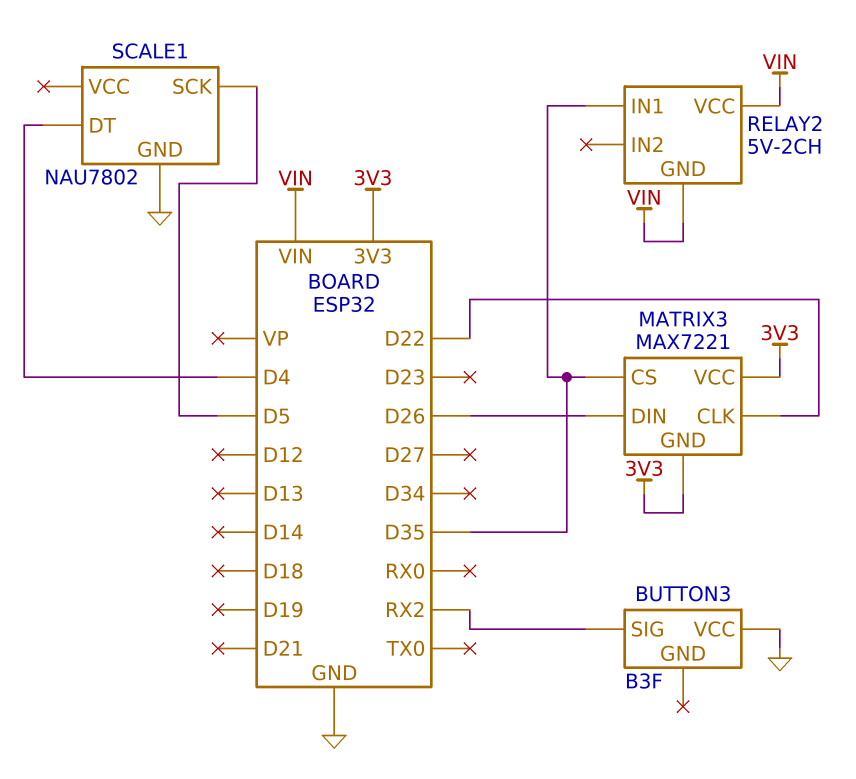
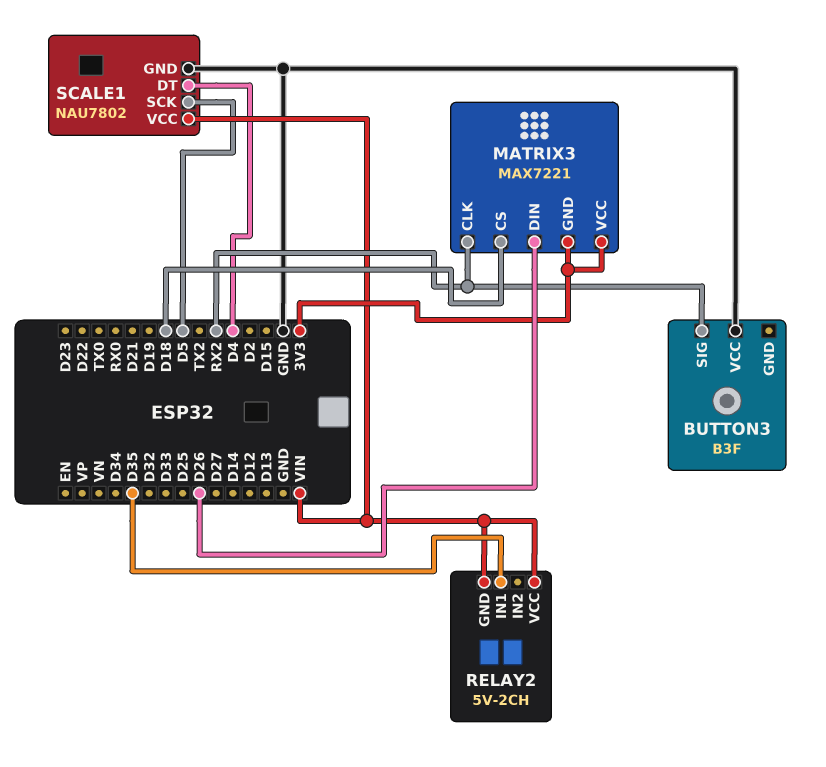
MATRIX3 pin CLK: D22 -> RX2
MATRIX3 pin CS: D35 -> D18
SCALE1 pin VCC: none -> VIN

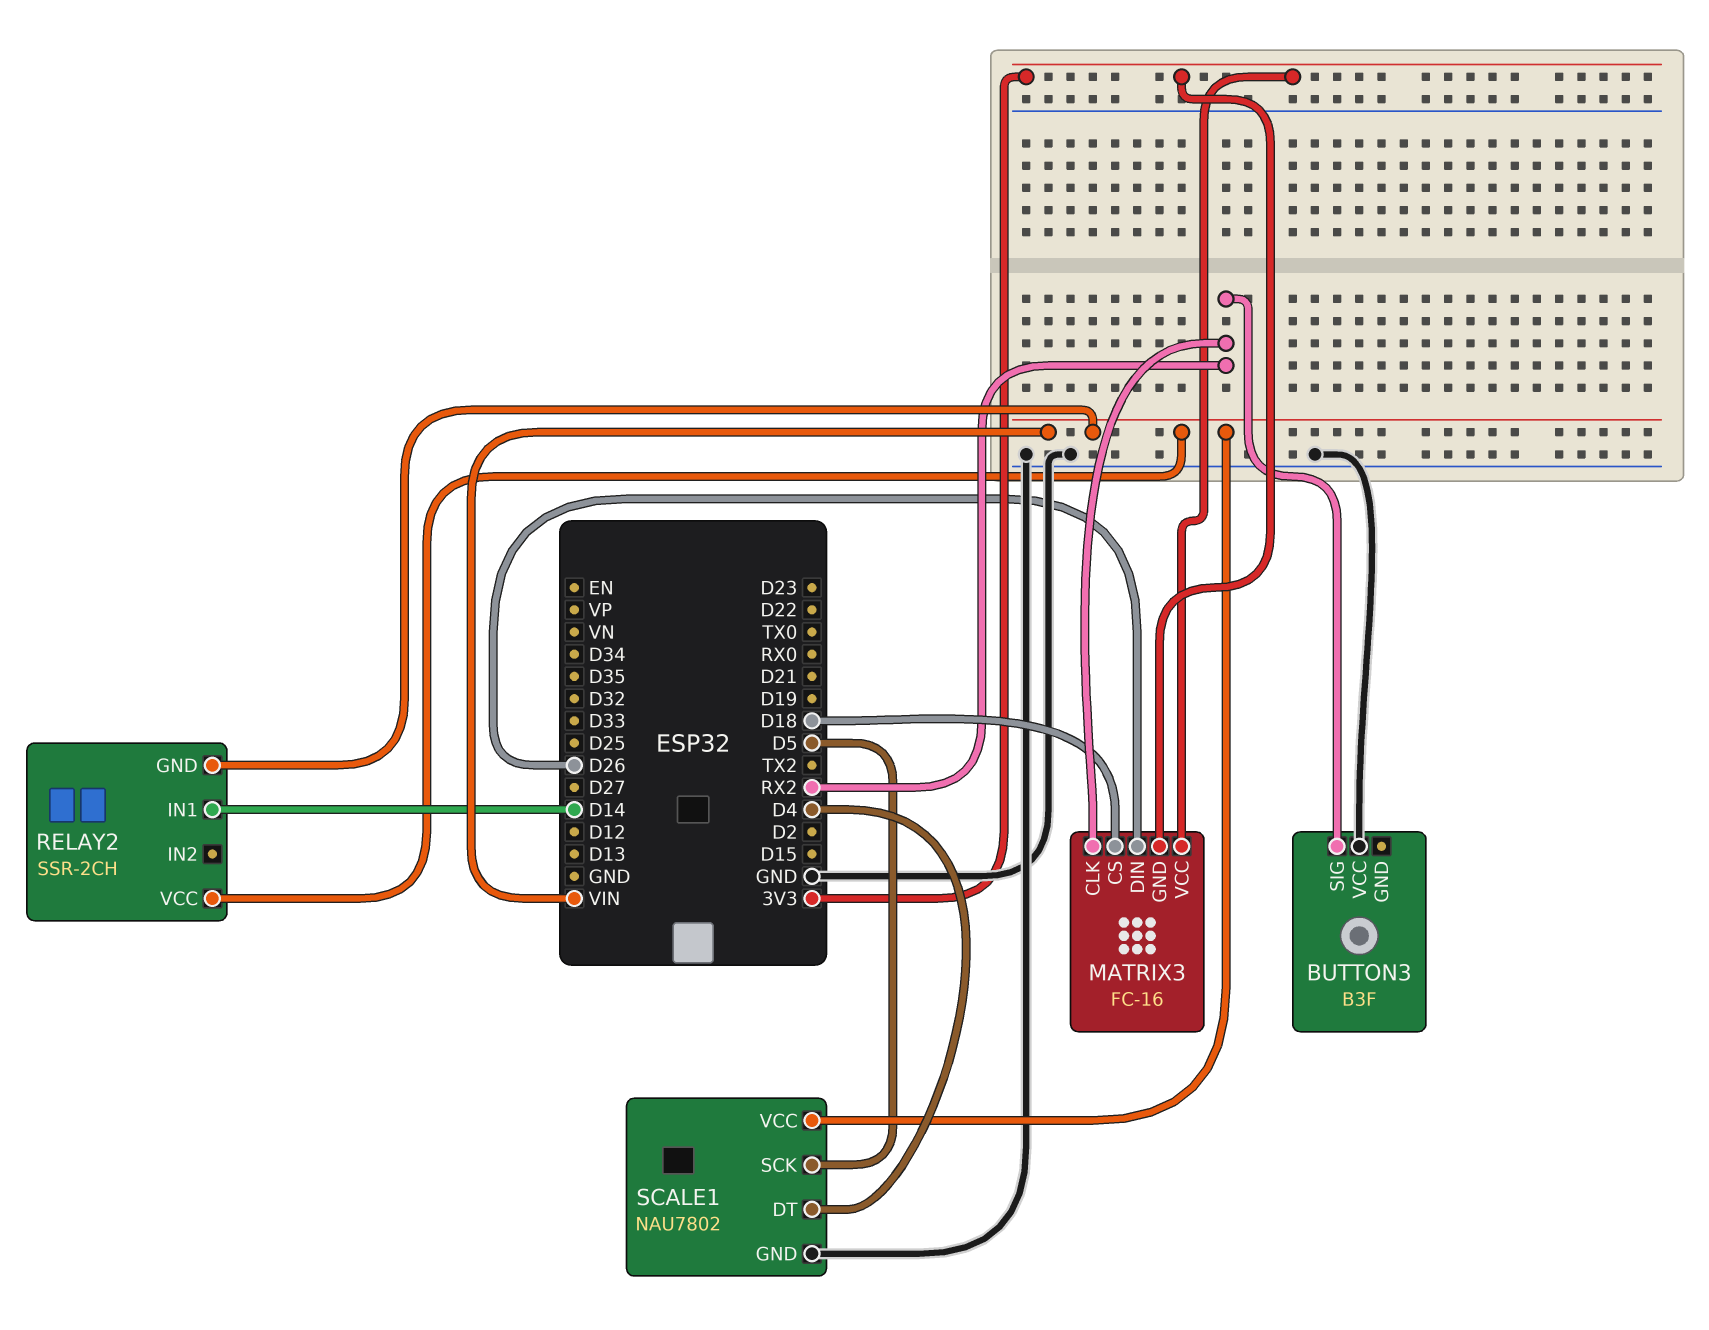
MATRIX3: MAX7221 -> FC-16
RELAY2: 5V-2CH -> SSR-2CH
RELAY2 pin IN1: D35 -> D14

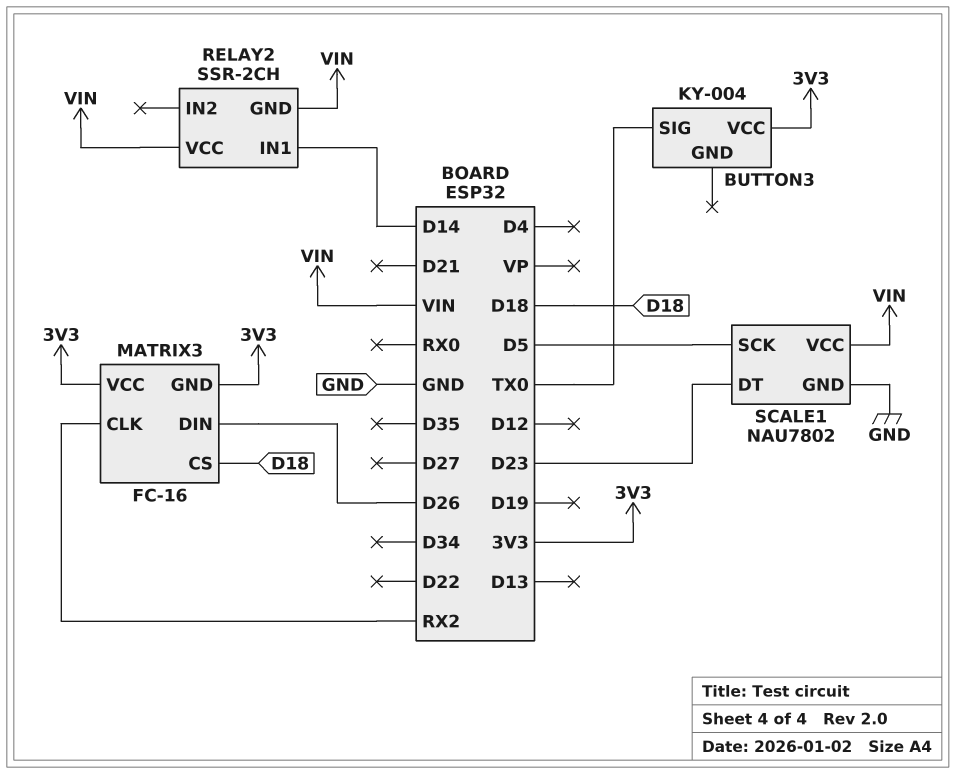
BUTTON3: B3F -> KY-004
BUTTON3 pin SIG: RX2 -> TX0
BUTTON3 pin VCC: GND -> 3V3
SCALE1 pin DT: D4 -> D23

